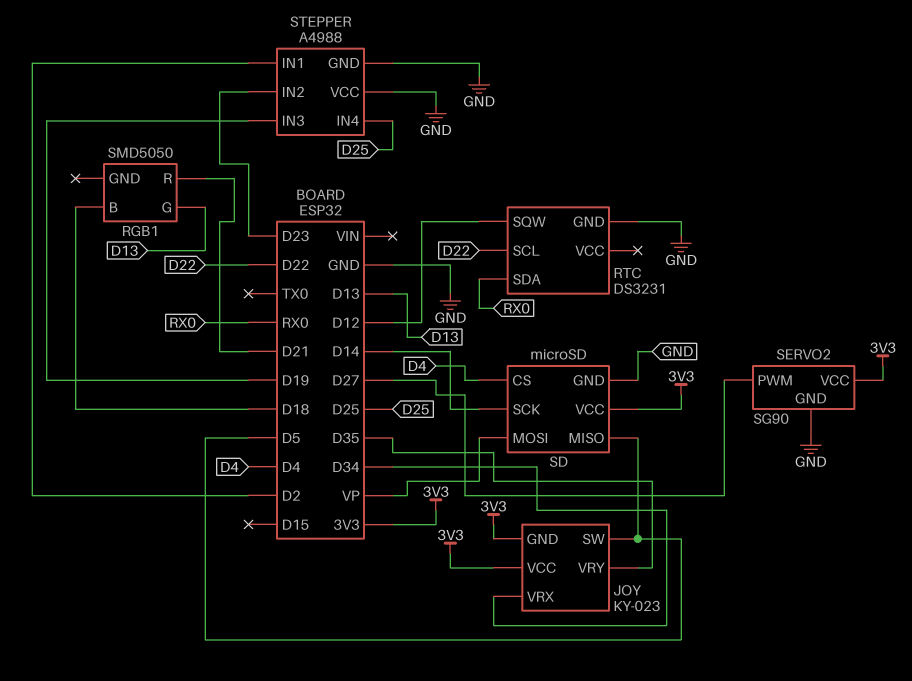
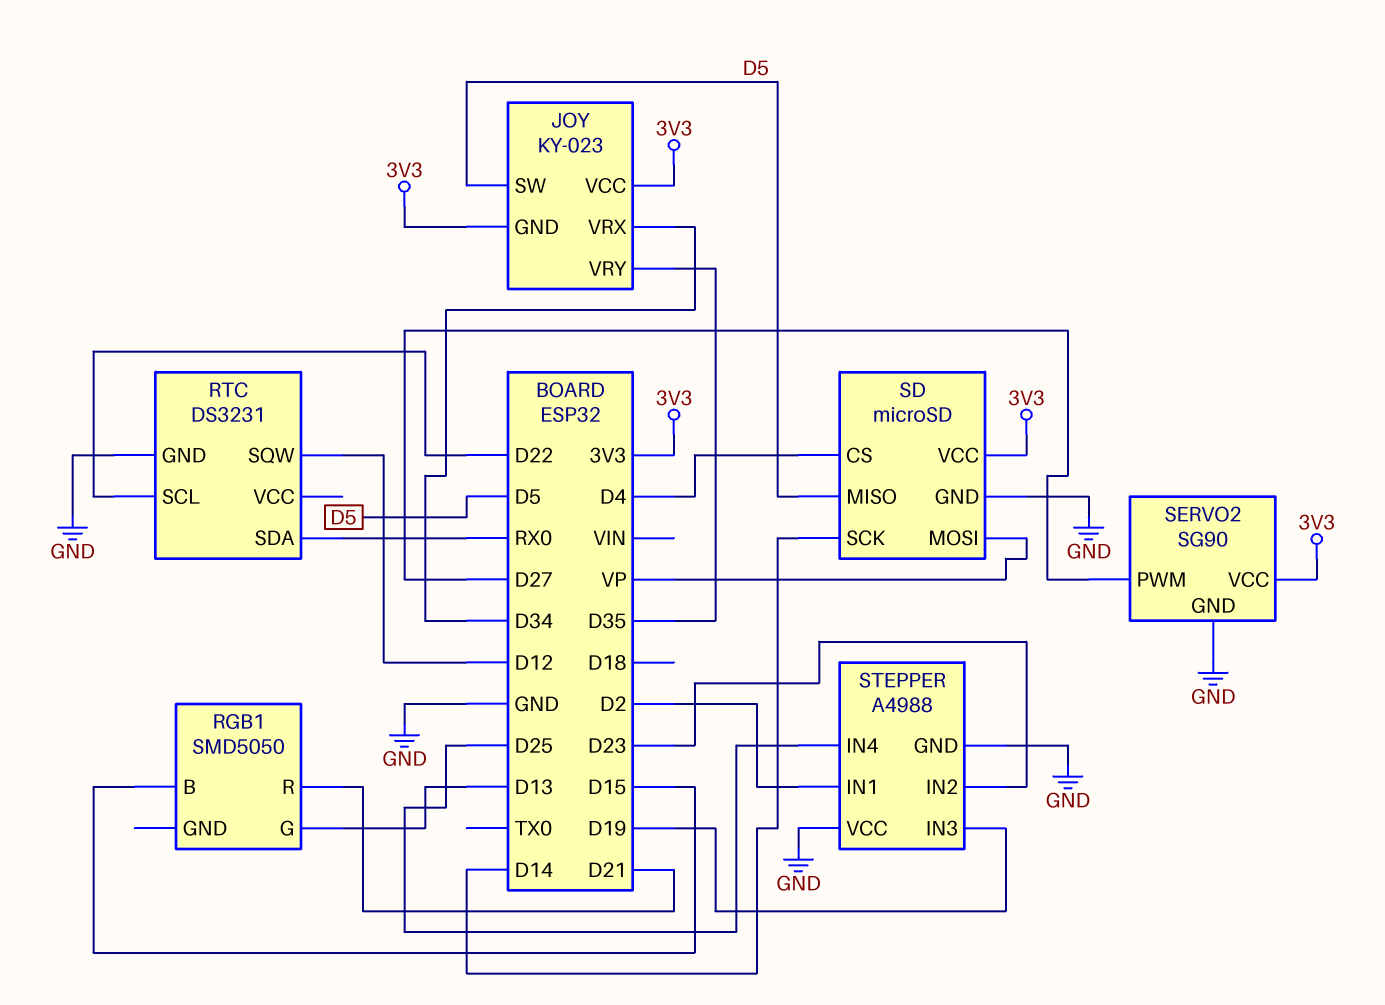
RGB1 pin B: D18 -> D15

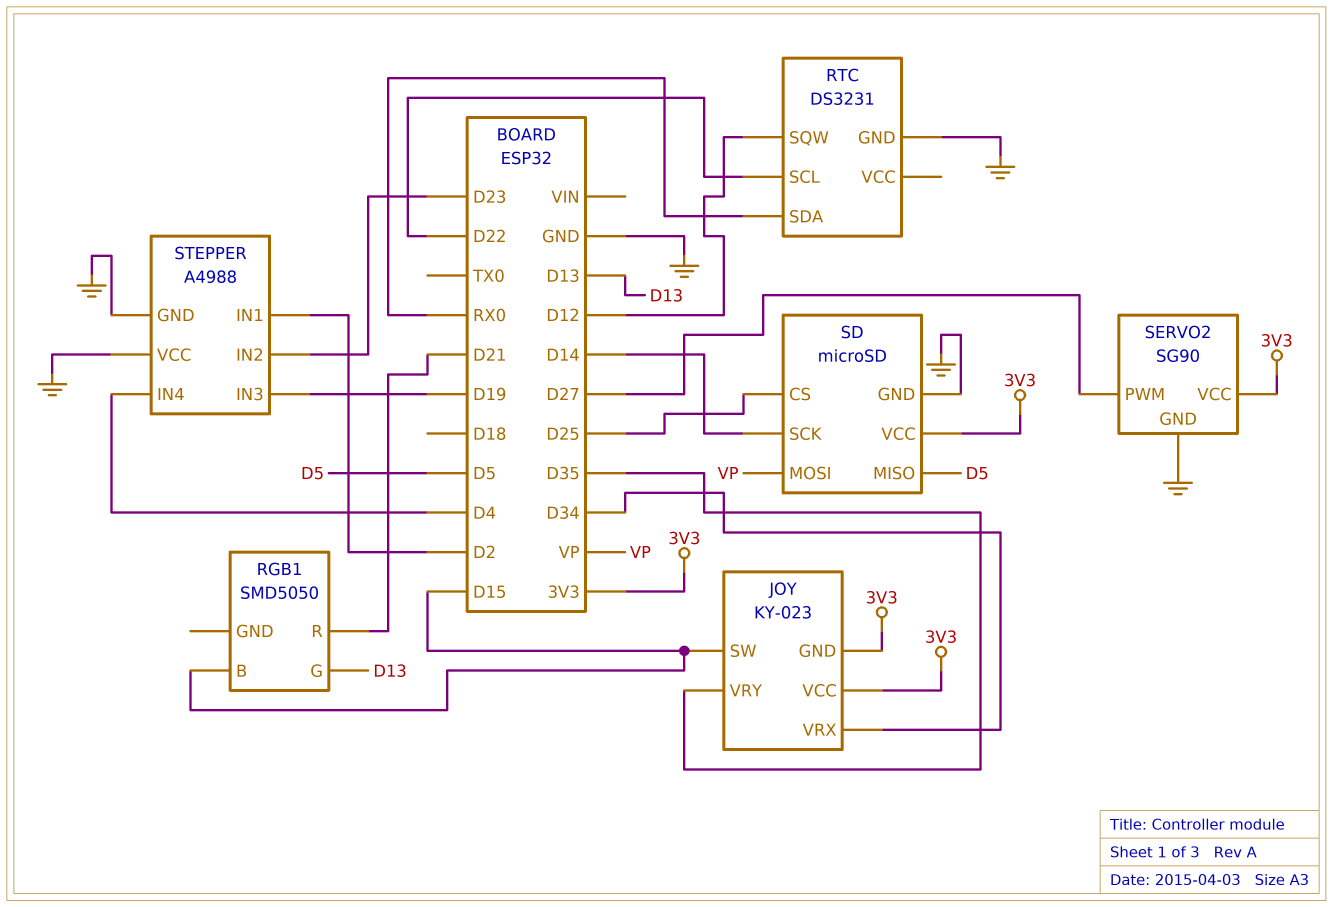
JOY pin SW: D5 -> D15
SD pin CS: D4 -> D25
STEPPER pin IN4: D25 -> D4

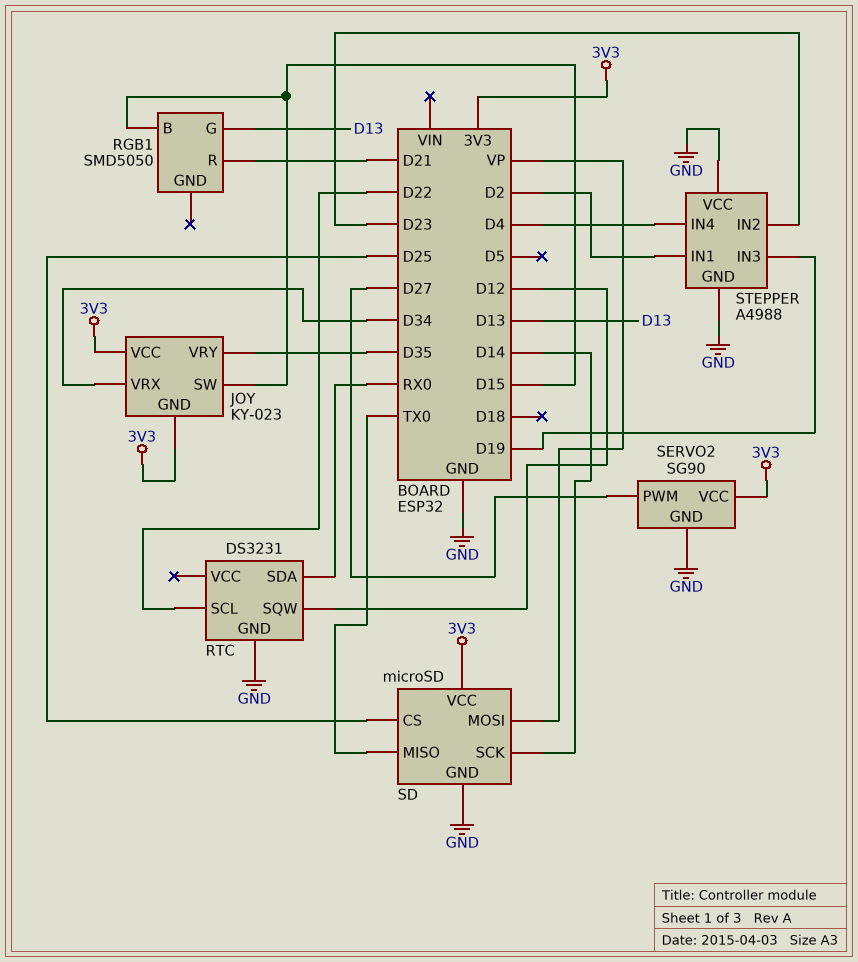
SD pin MISO: D5 -> TX0

